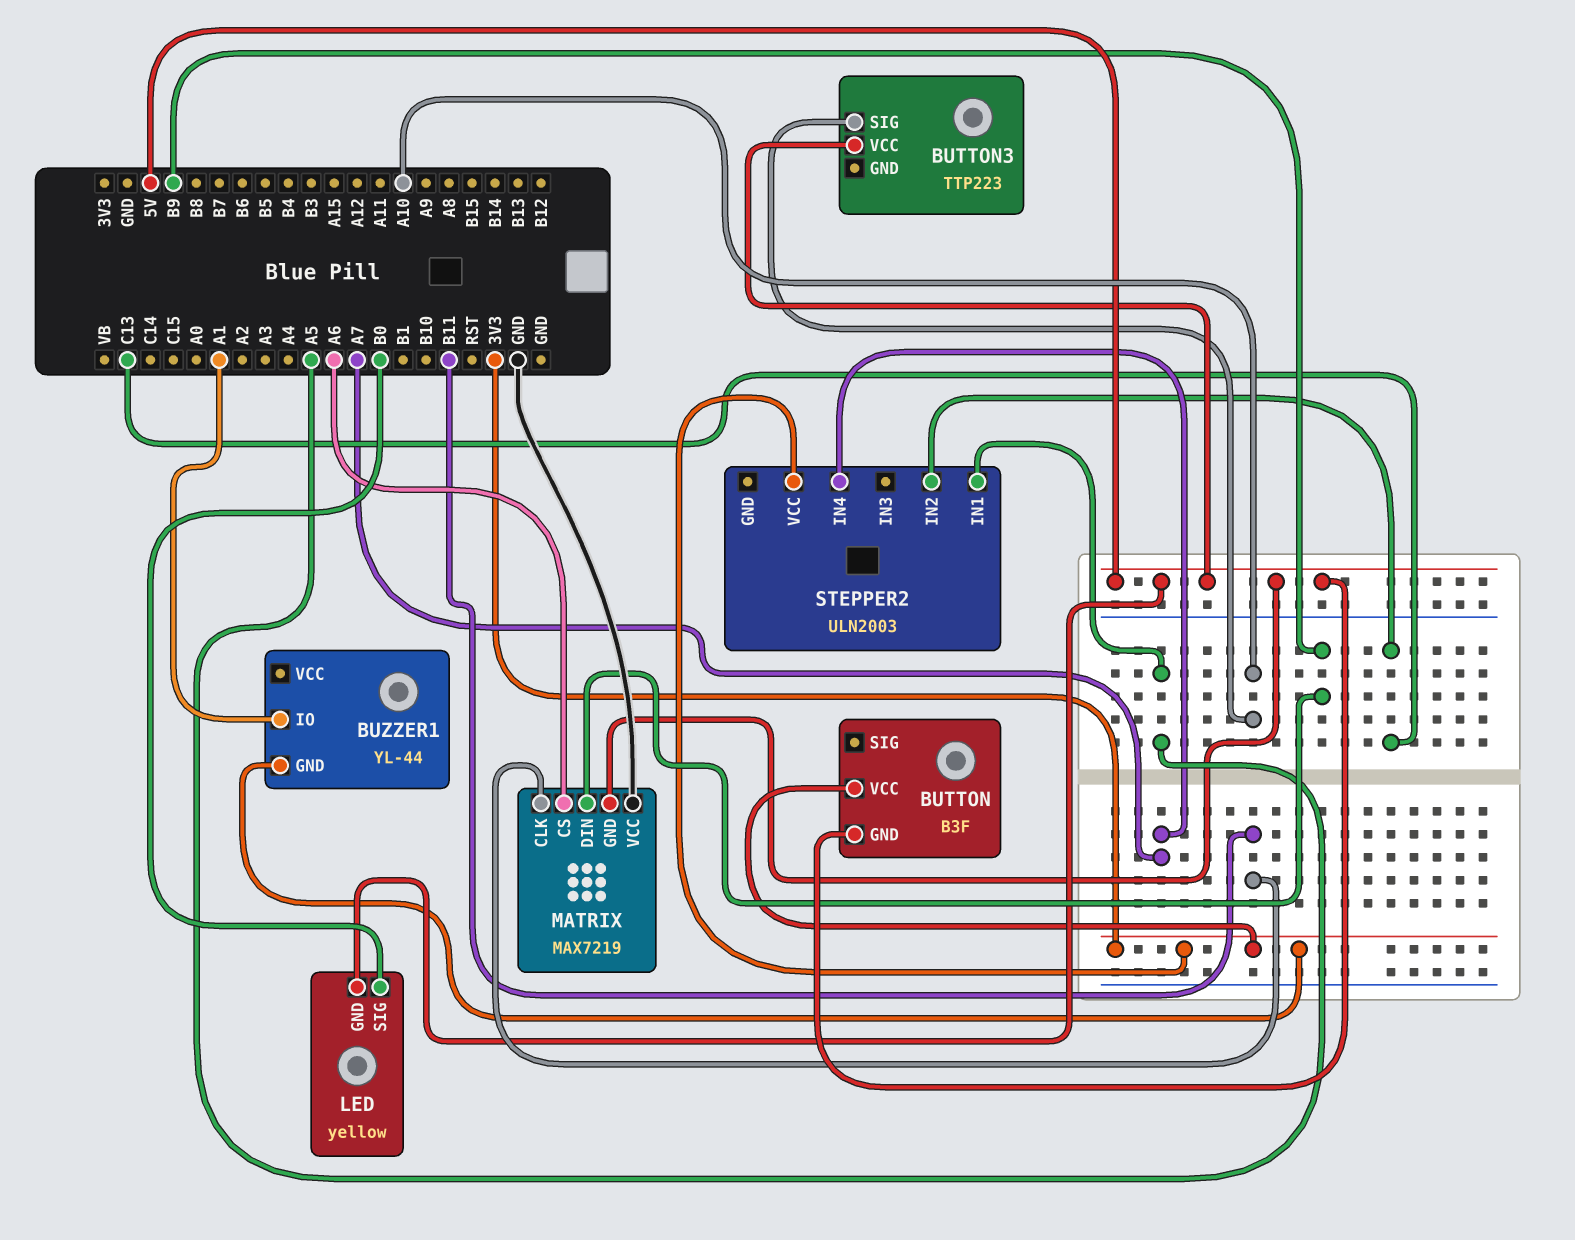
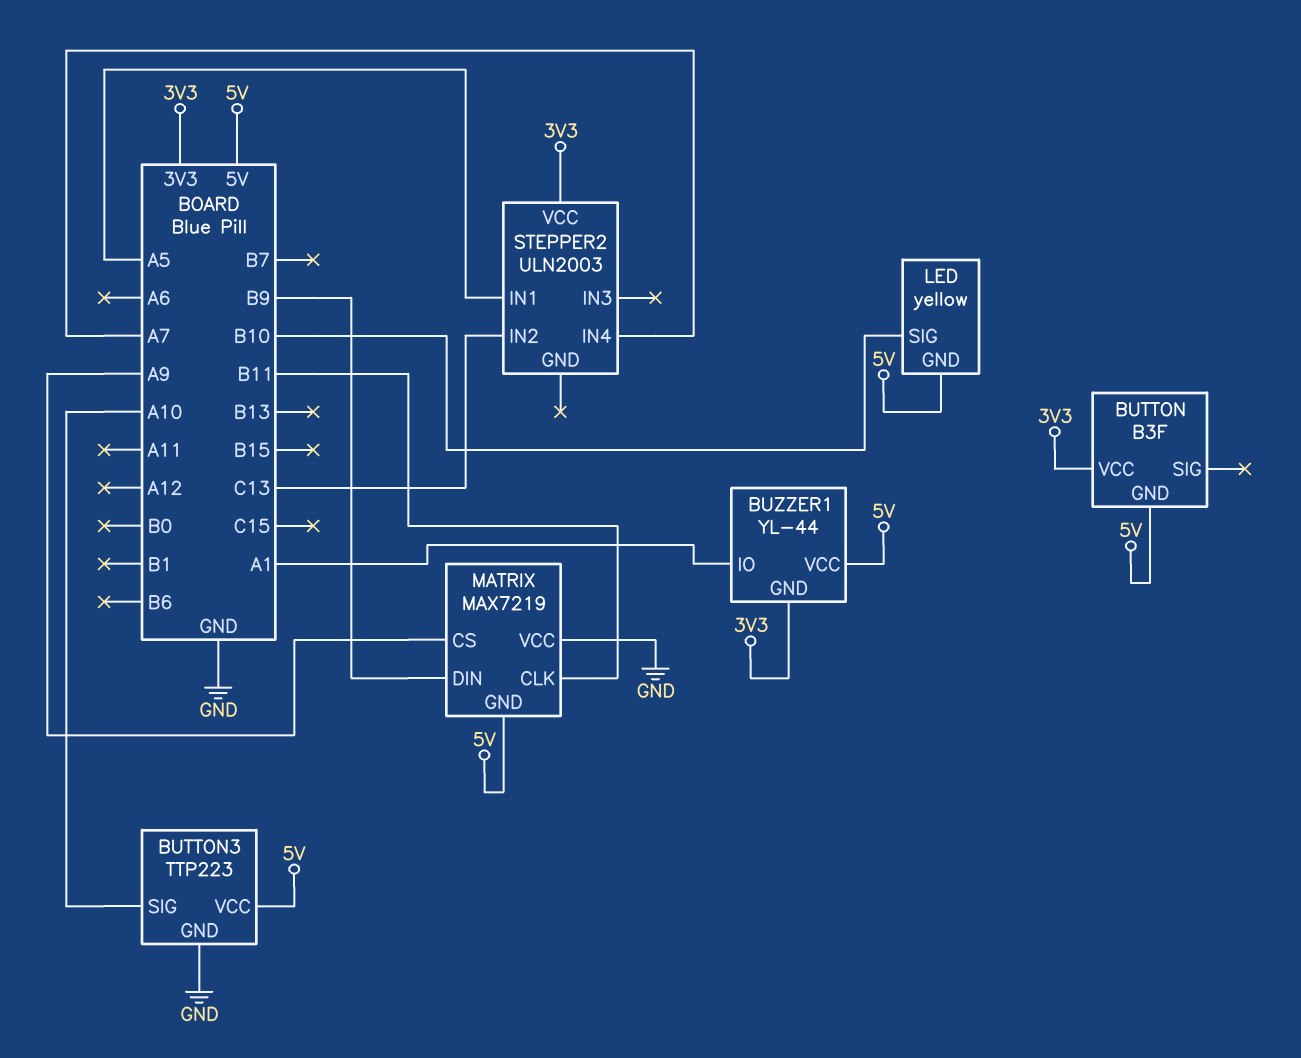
BUTTON3 pin GND: none -> GND
BUZZER1 pin VCC: none -> 5V
LED pin SIG: B0 -> B10
MATRIX pin CS: A6 -> A9

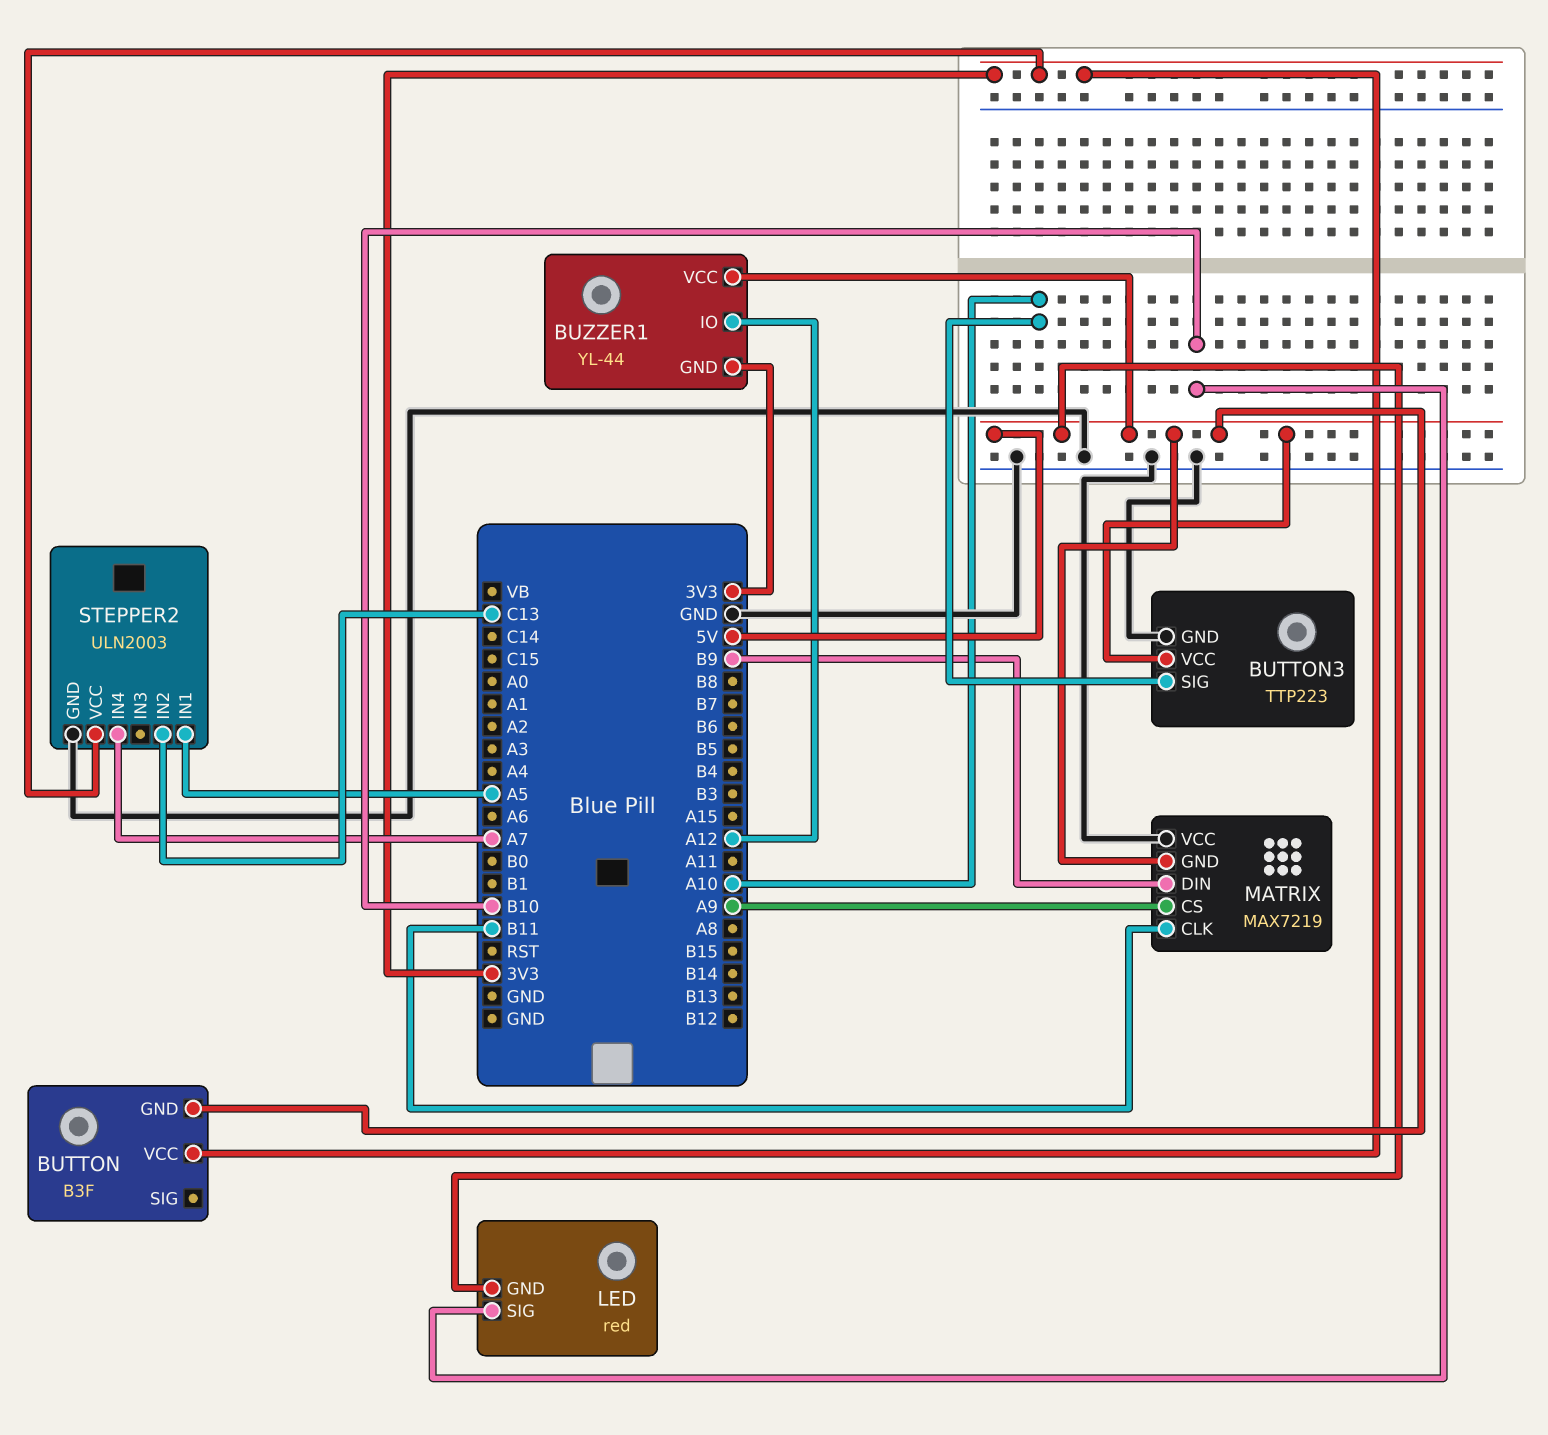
BUZZER1 pin IO: A1 -> A12
LED: yellow -> red
STEPPER2 pin GND: none -> GND

